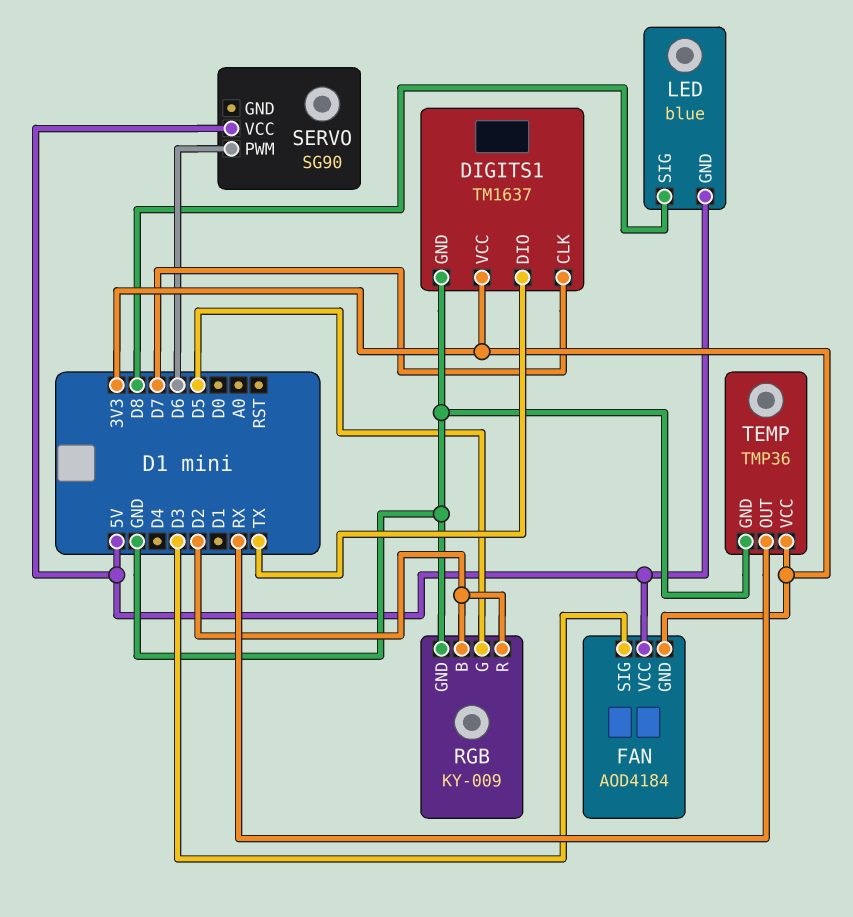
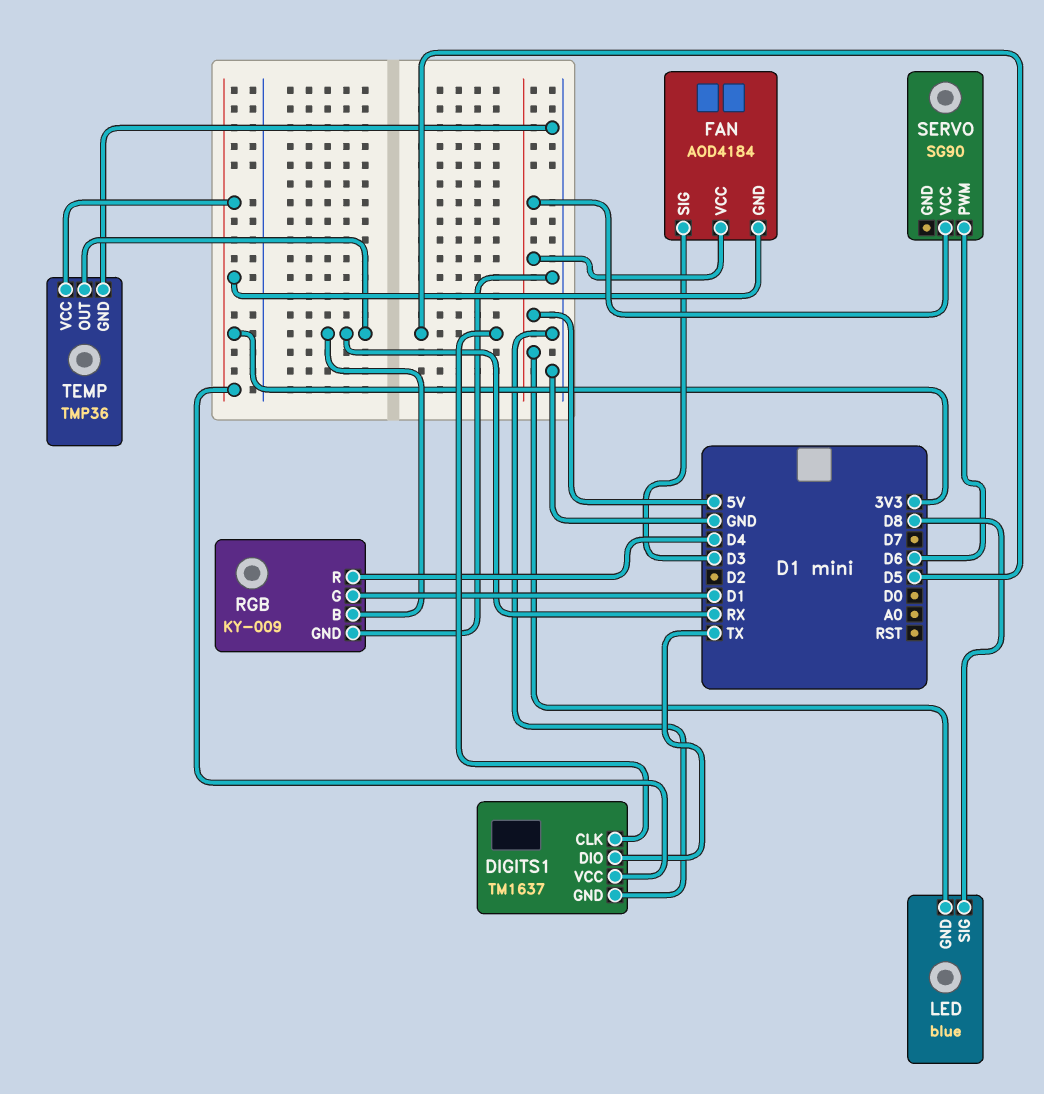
DIGITS1 pin CLK: D7 -> D5
RGB pin B: D2 -> RX
RGB pin G: D5 -> D1
RGB pin R: D2 -> D4

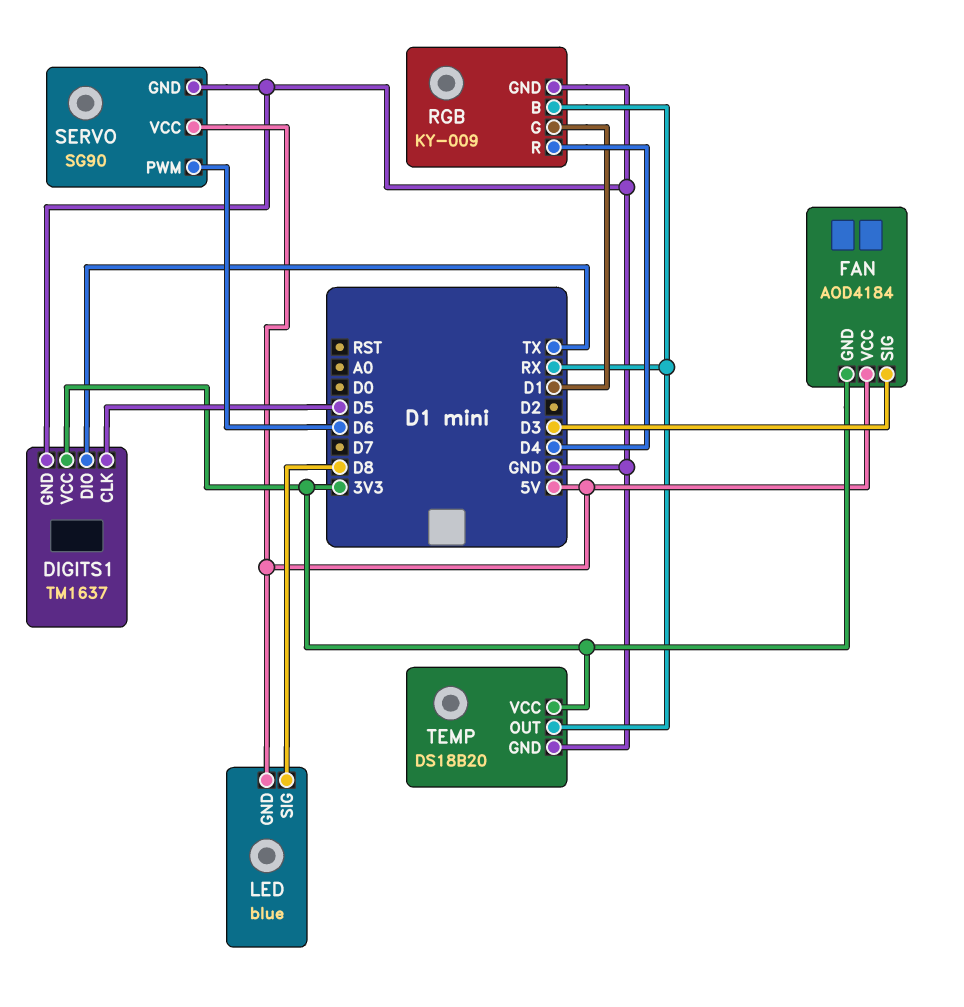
SERVO pin GND: none -> GND
TEMP: TMP36 -> DS18B20

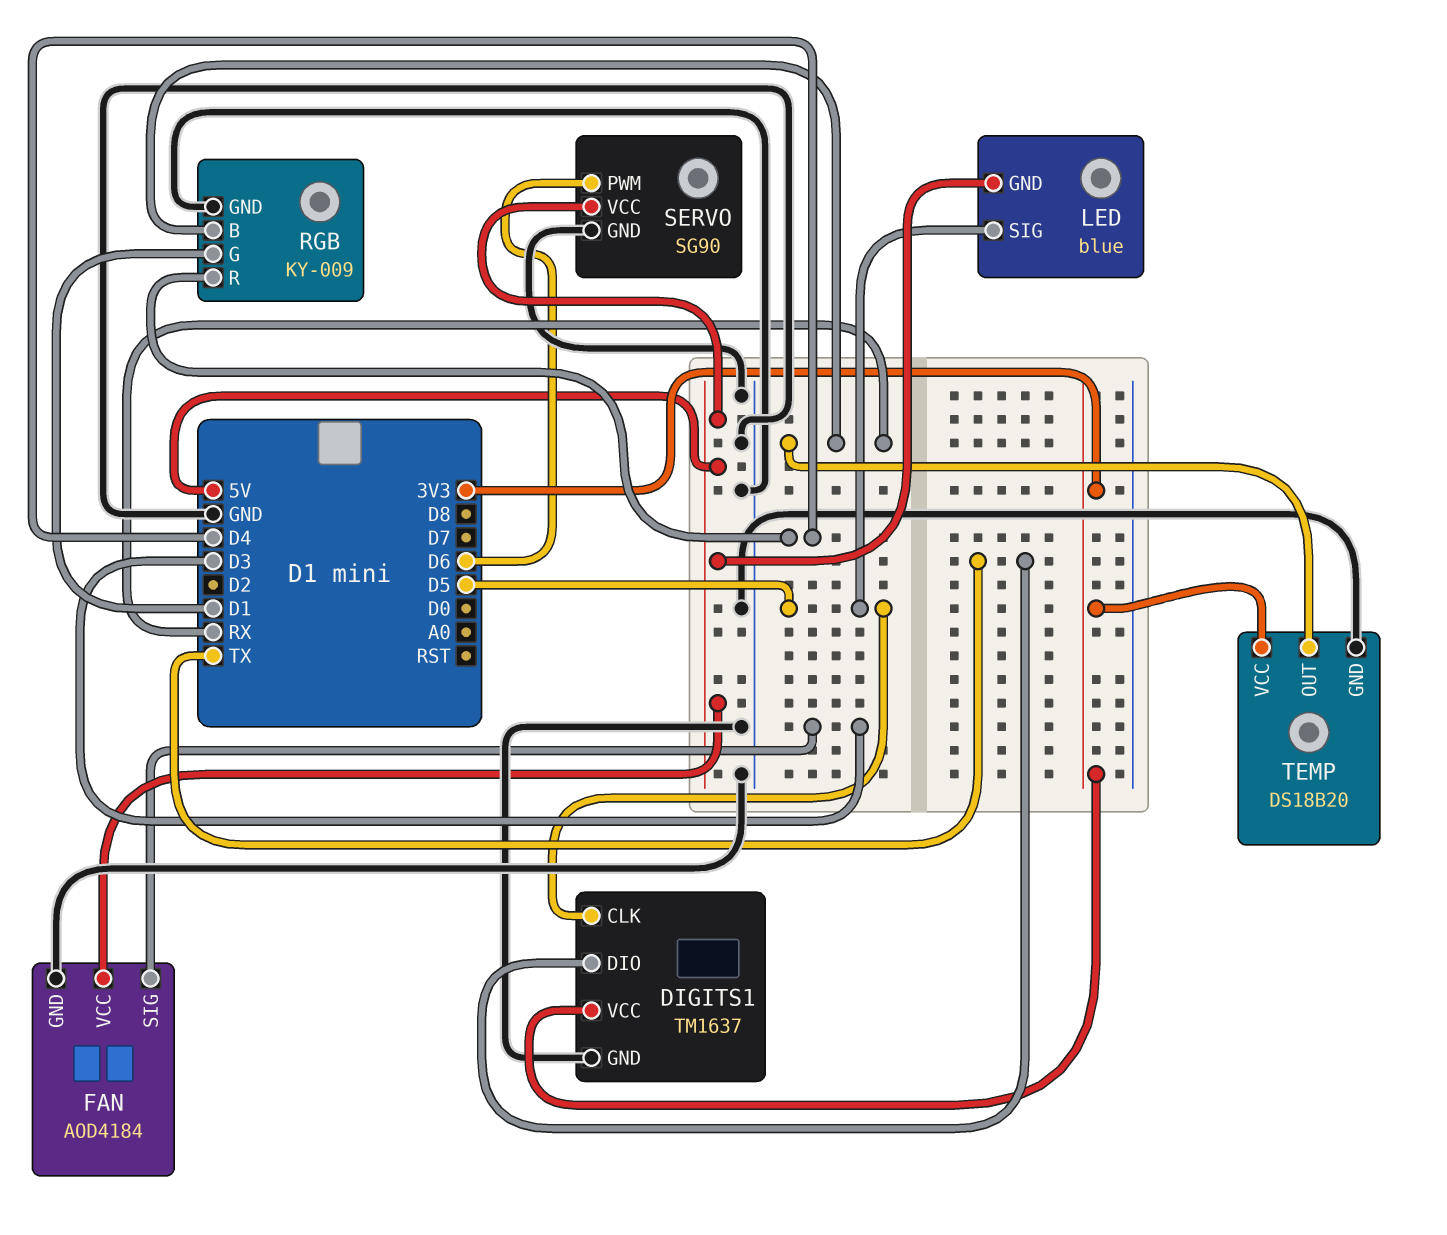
FAN pin GND: 3V3 -> GND
LED pin SIG: D8 -> D5

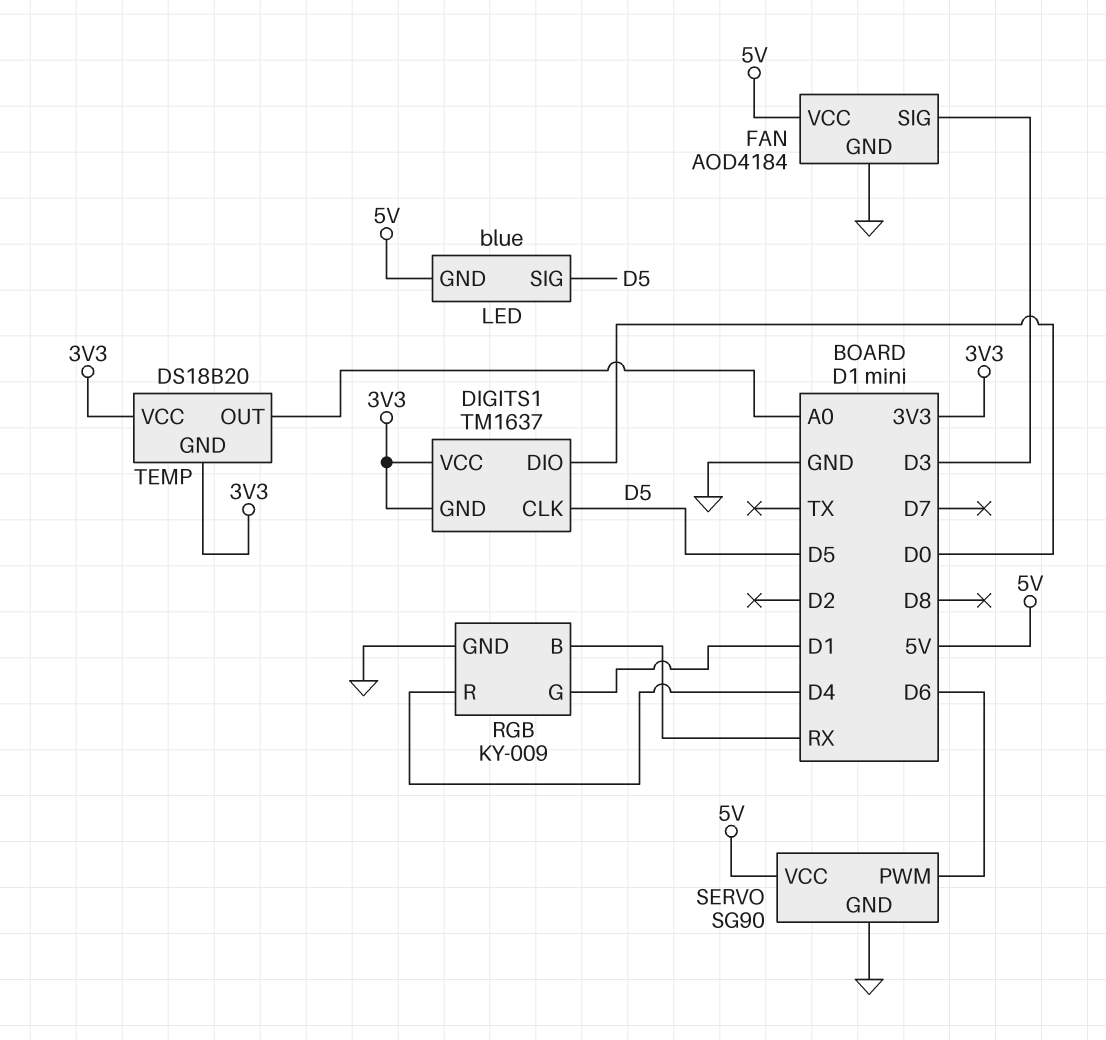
DIGITS1 pin DIO: TX -> D0
DIGITS1 pin GND: GND -> 3V3
TEMP pin GND: GND -> 3V3
TEMP pin OUT: RX -> A0

